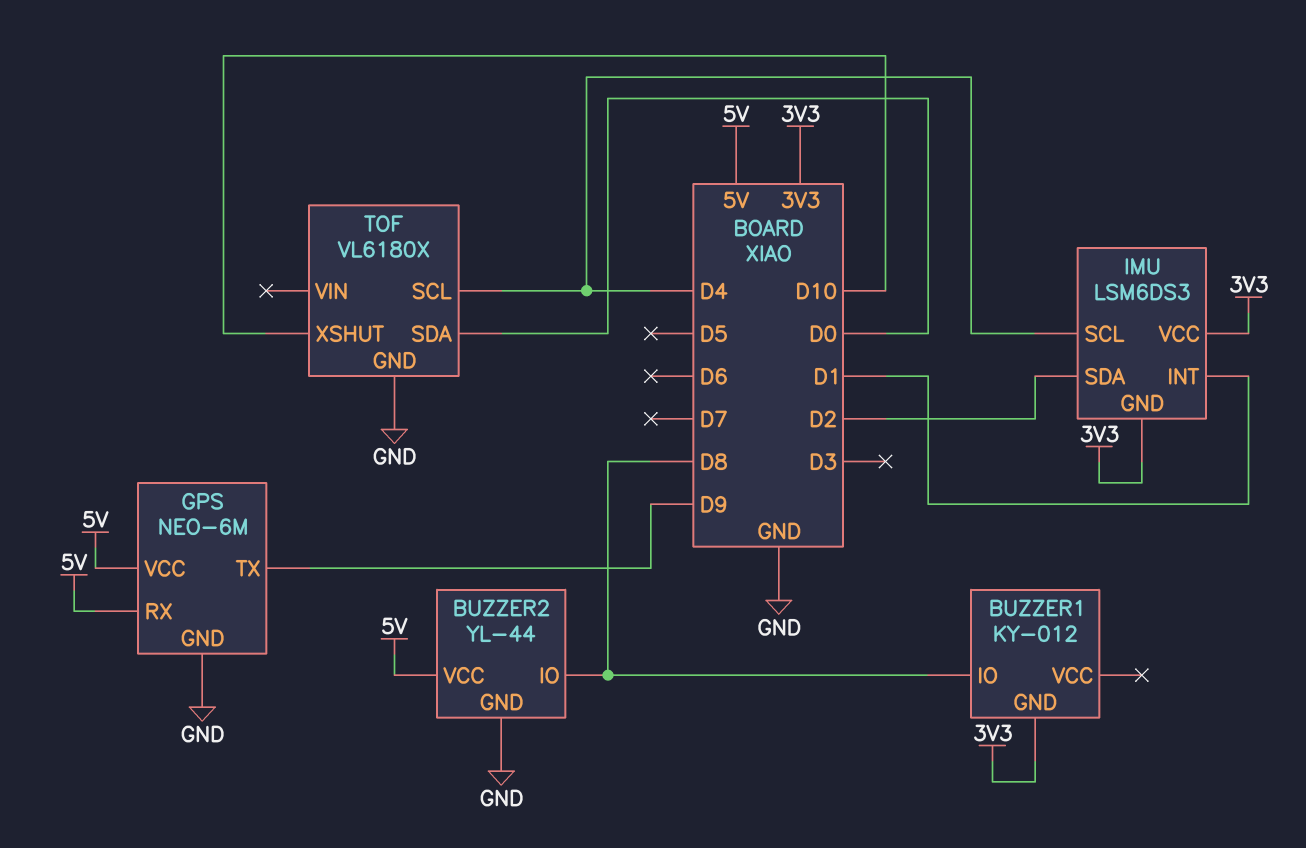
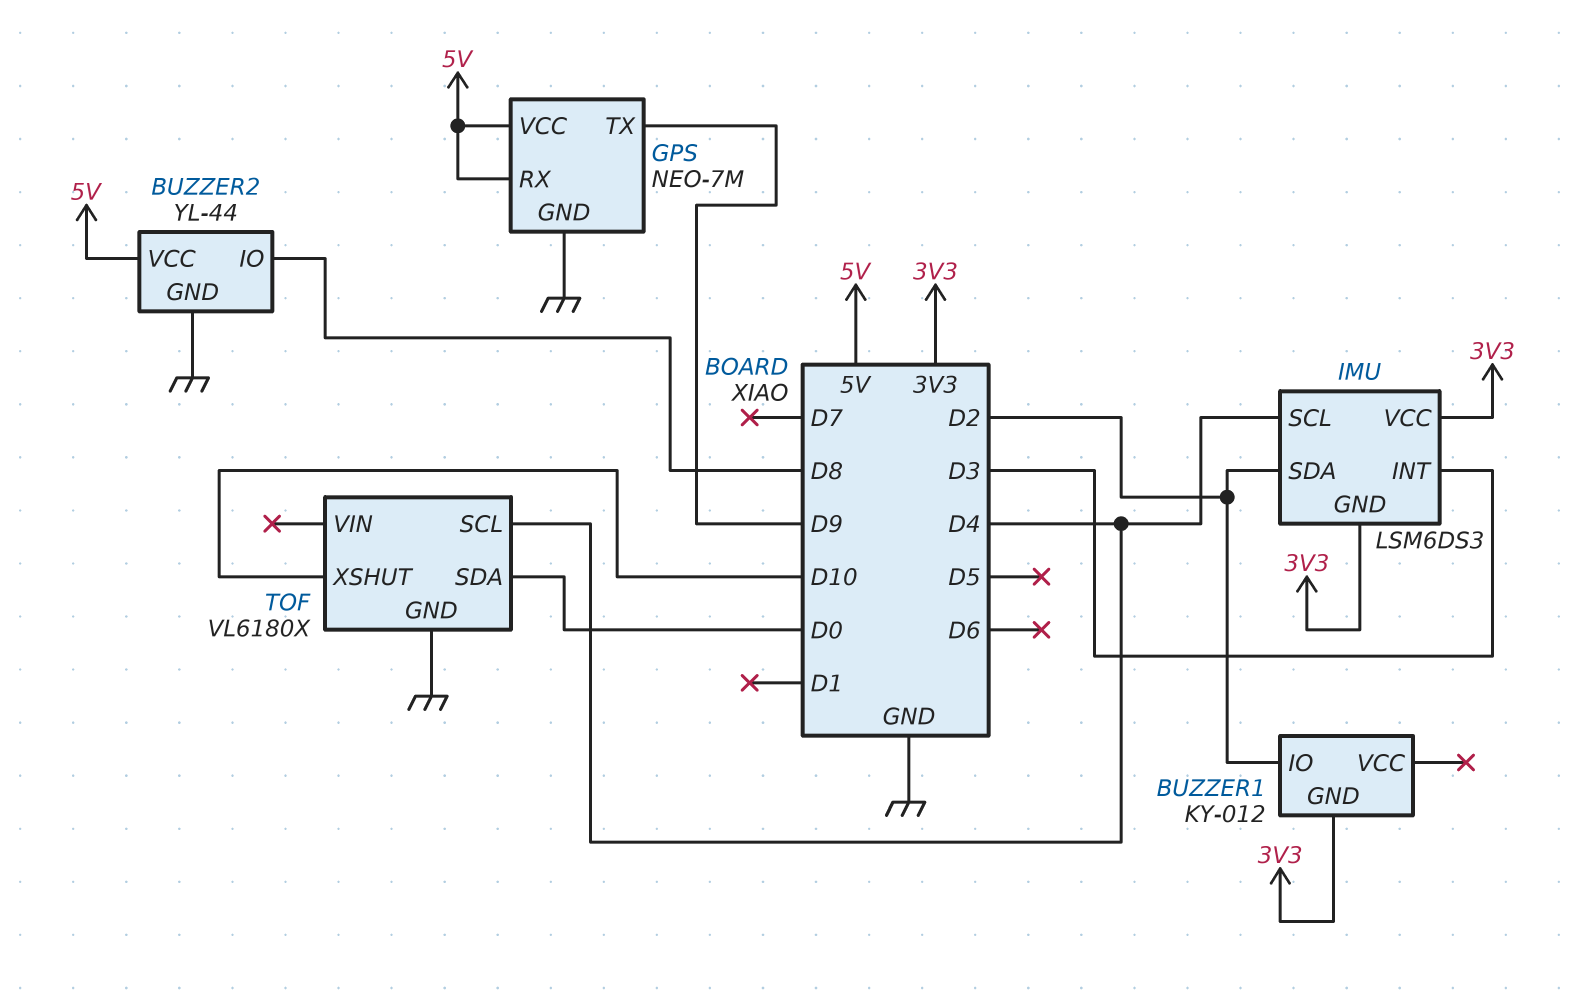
BUZZER1 pin IO: D8 -> D2
GPS: NEO-6M -> NEO-7M
IMU pin INT: D1 -> D3

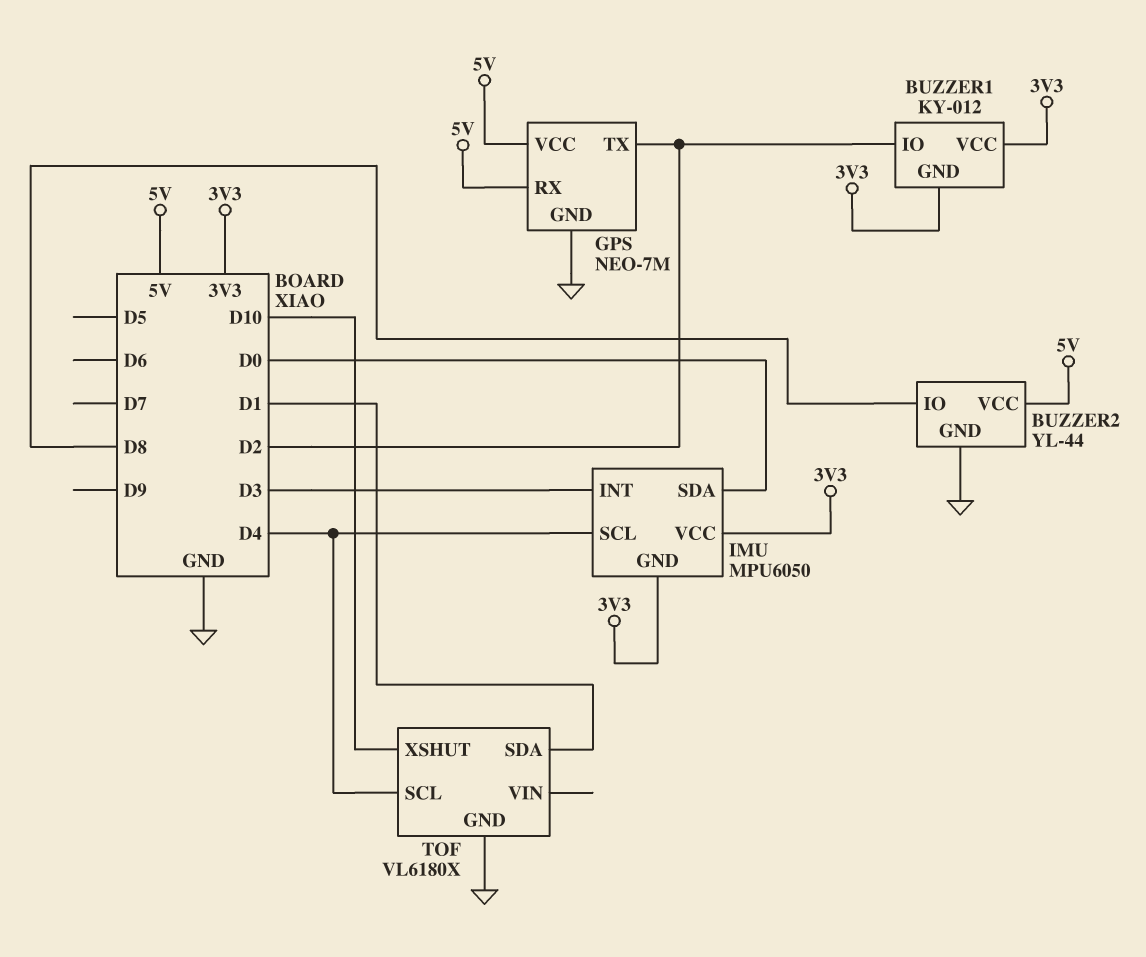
BUZZER1 pin VCC: none -> 3V3
GPS pin TX: D9 -> D2
IMU: LSM6DS3 -> MPU6050
IMU pin SDA: D2 -> D0
TOF pin SDA: D0 -> D1

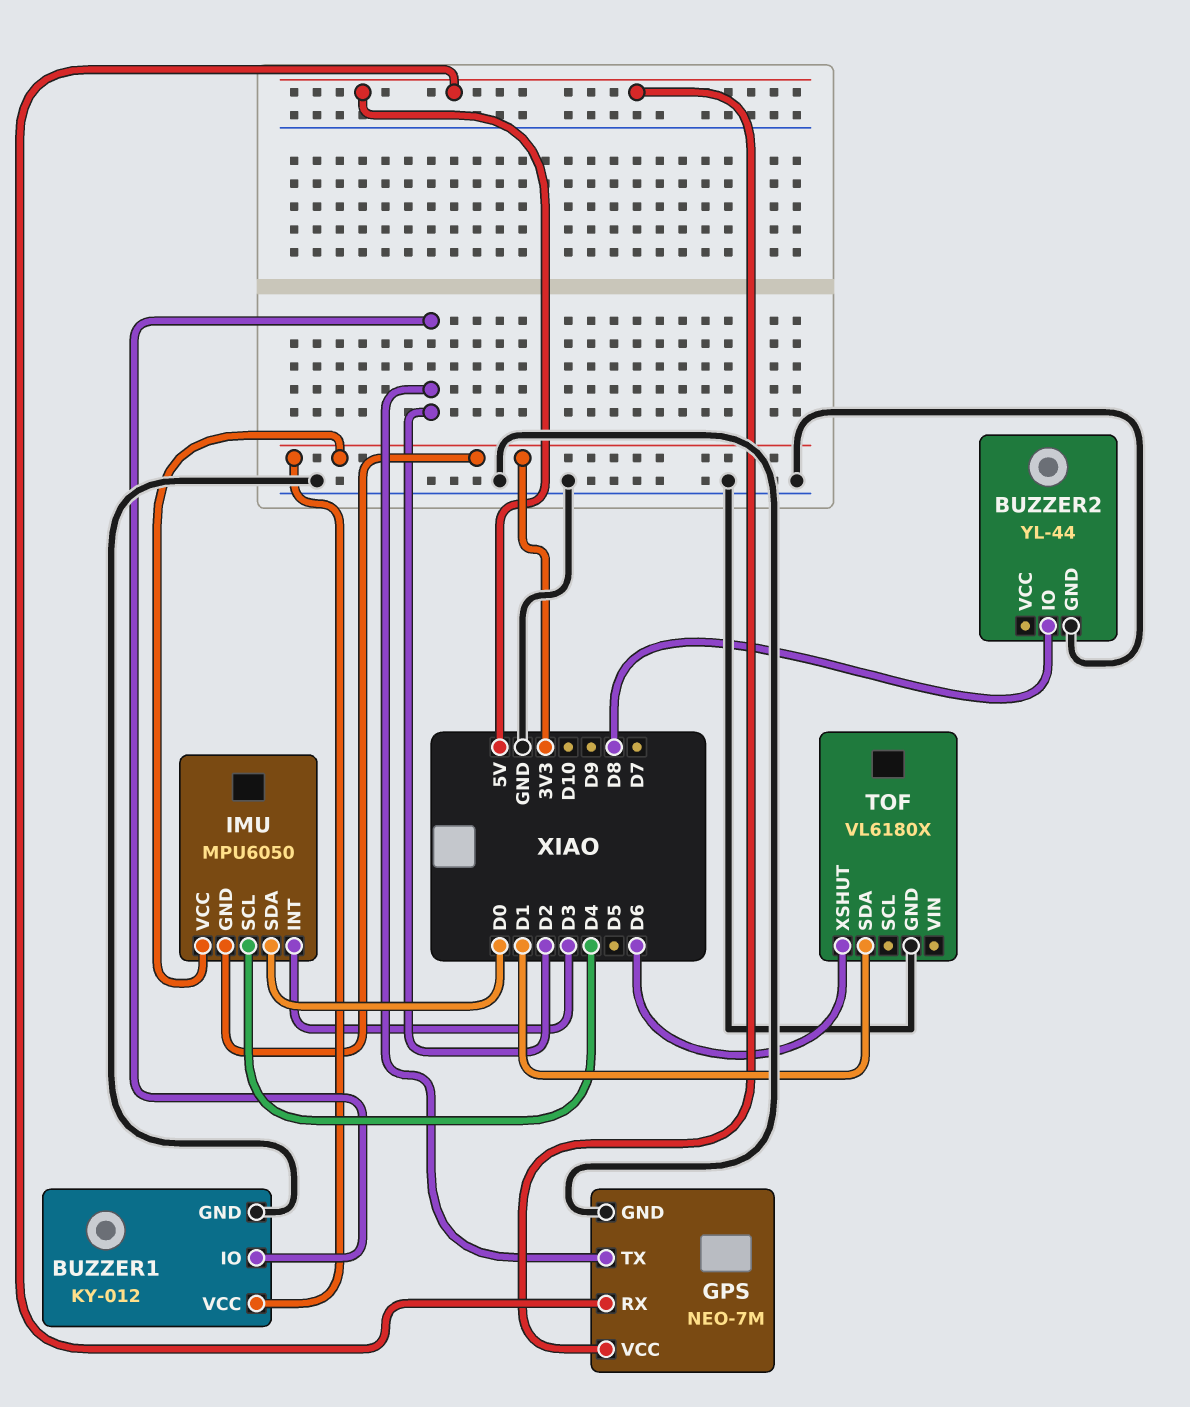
BUZZER1 pin GND: 3V3 -> GND
BUZZER2 pin VCC: 5V -> none
TOF pin SCL: D4 -> none
TOF pin XSHUT: D10 -> D6

